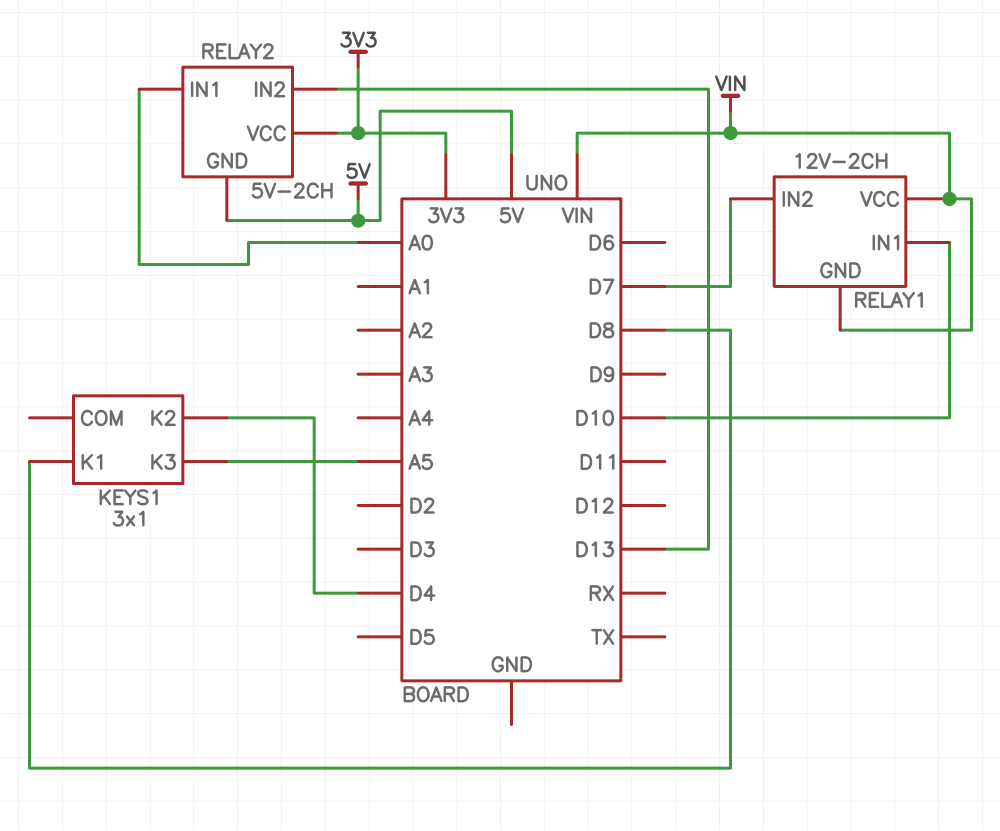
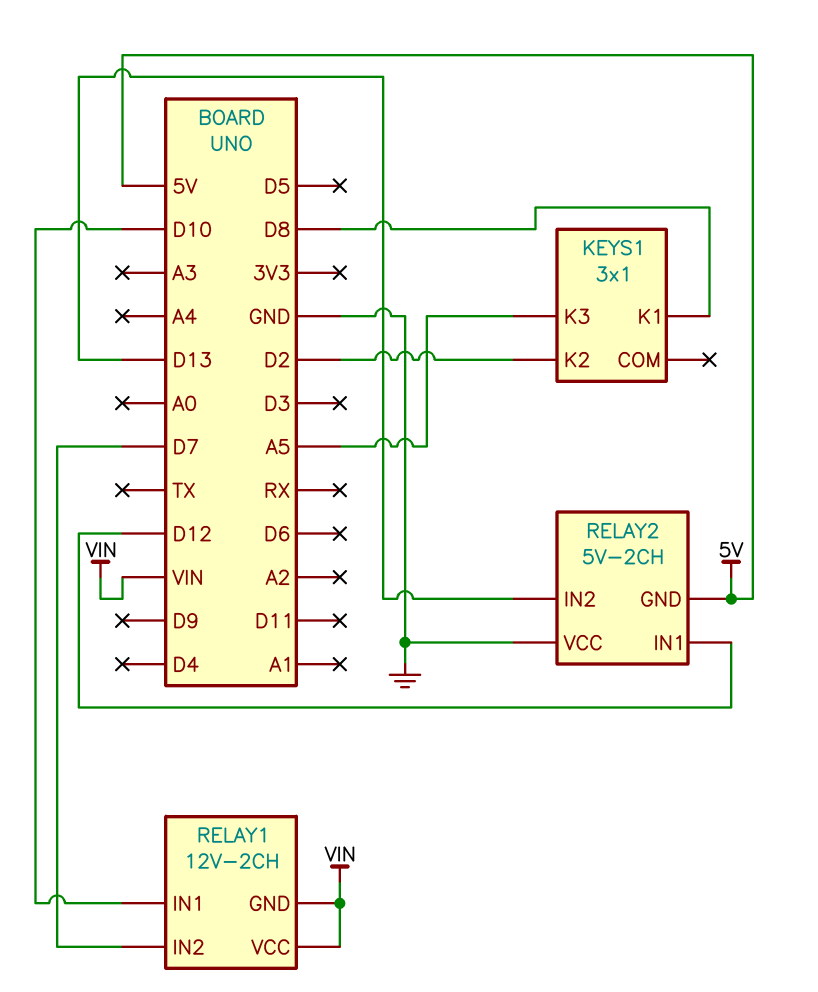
KEYS1 pin K2: D4 -> D2
RELAY2 pin IN1: A0 -> D12
RELAY2 pin VCC: 3V3 -> GND

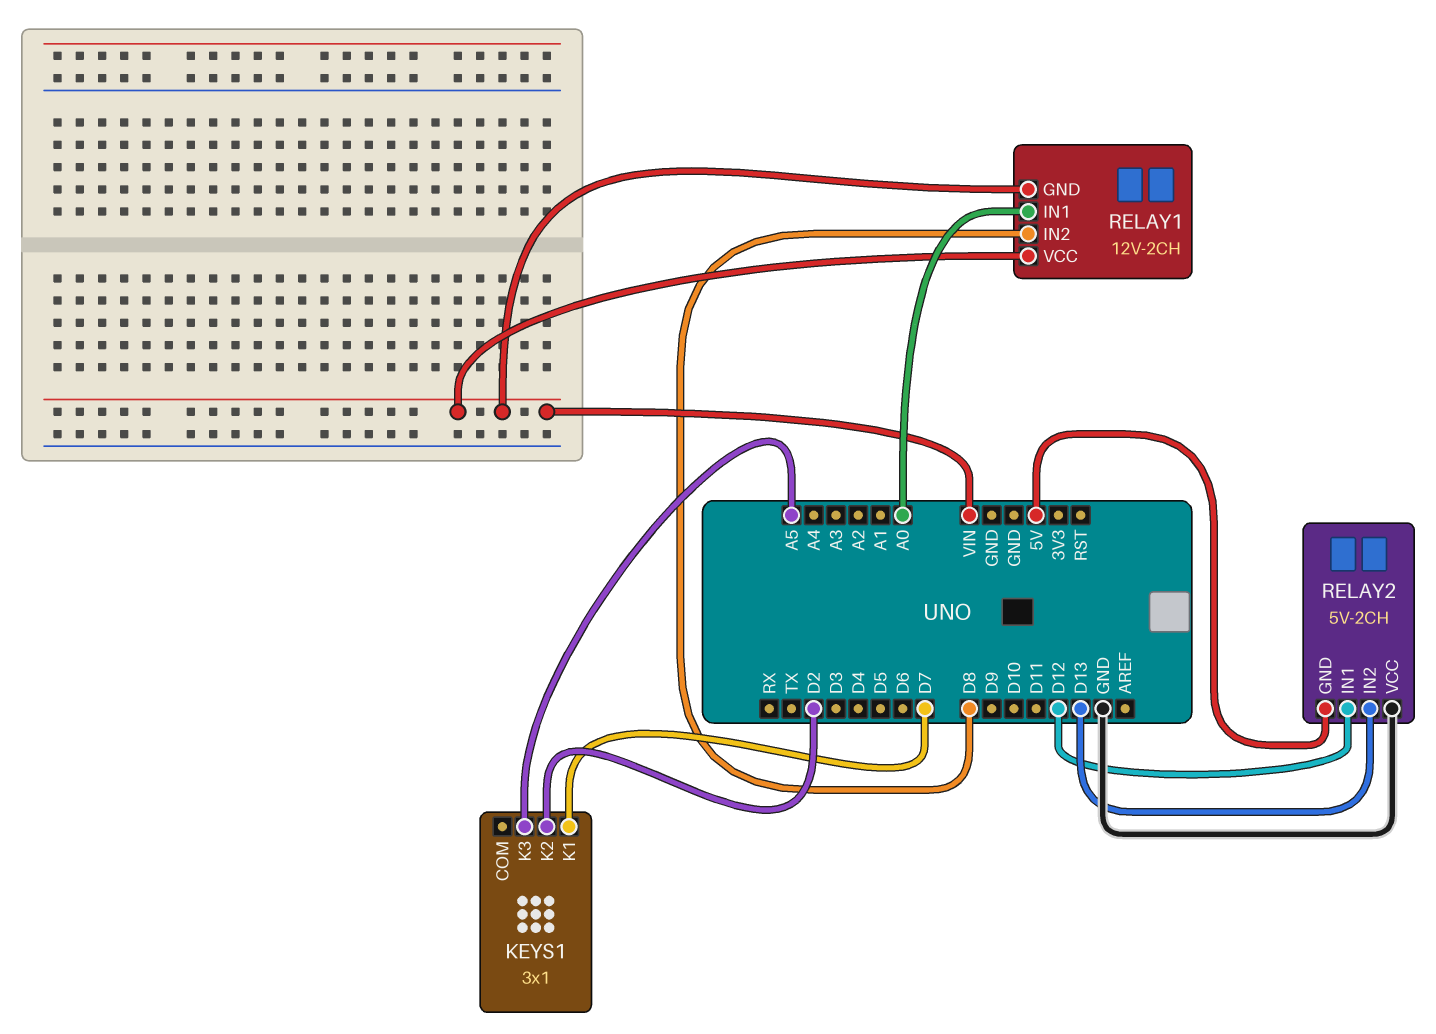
KEYS1 pin K1: D8 -> D7
RELAY1 pin IN1: D10 -> A0
RELAY1 pin IN2: D7 -> D8

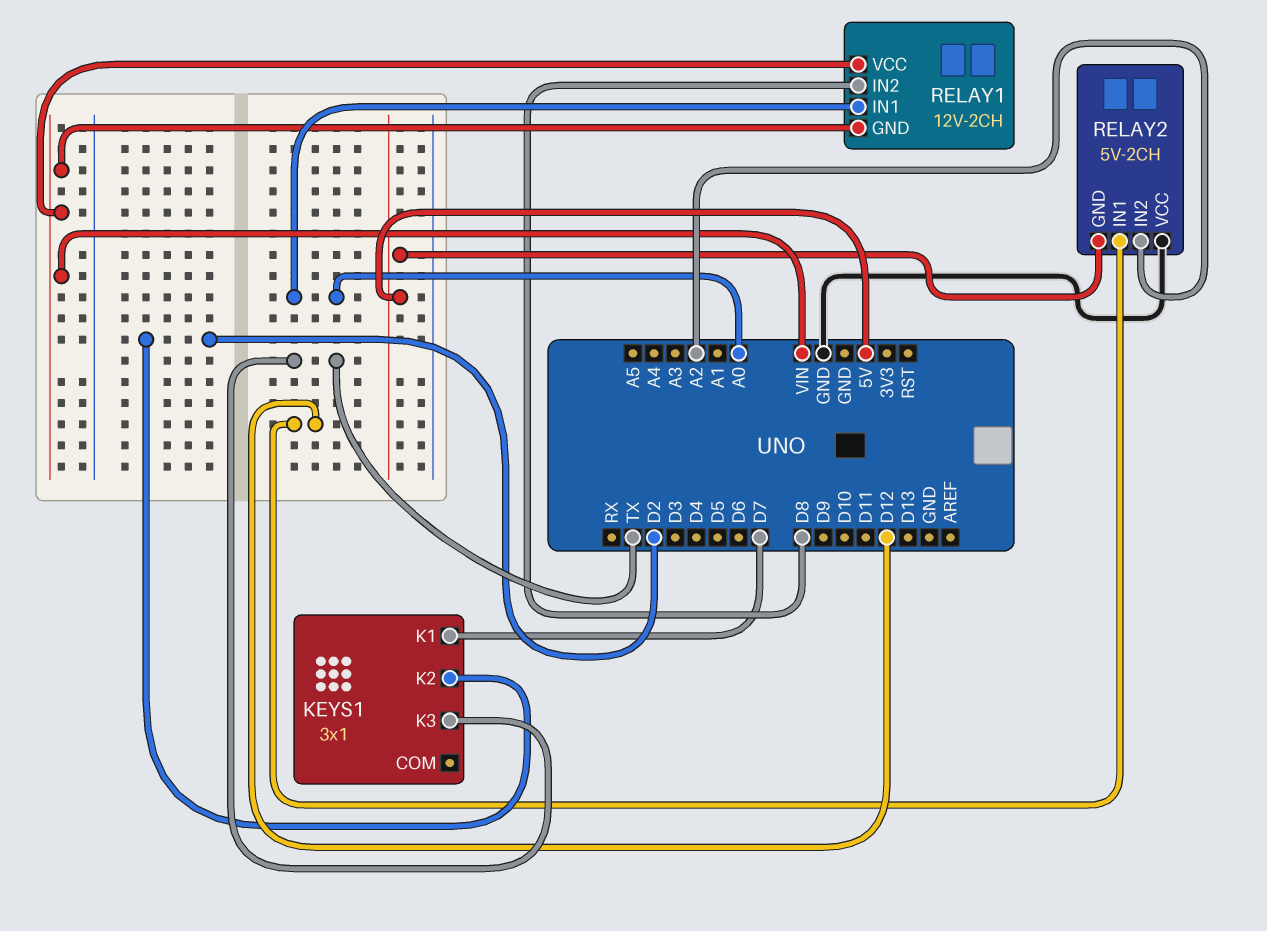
KEYS1 pin K3: A5 -> TX
RELAY2 pin IN2: D13 -> A2

